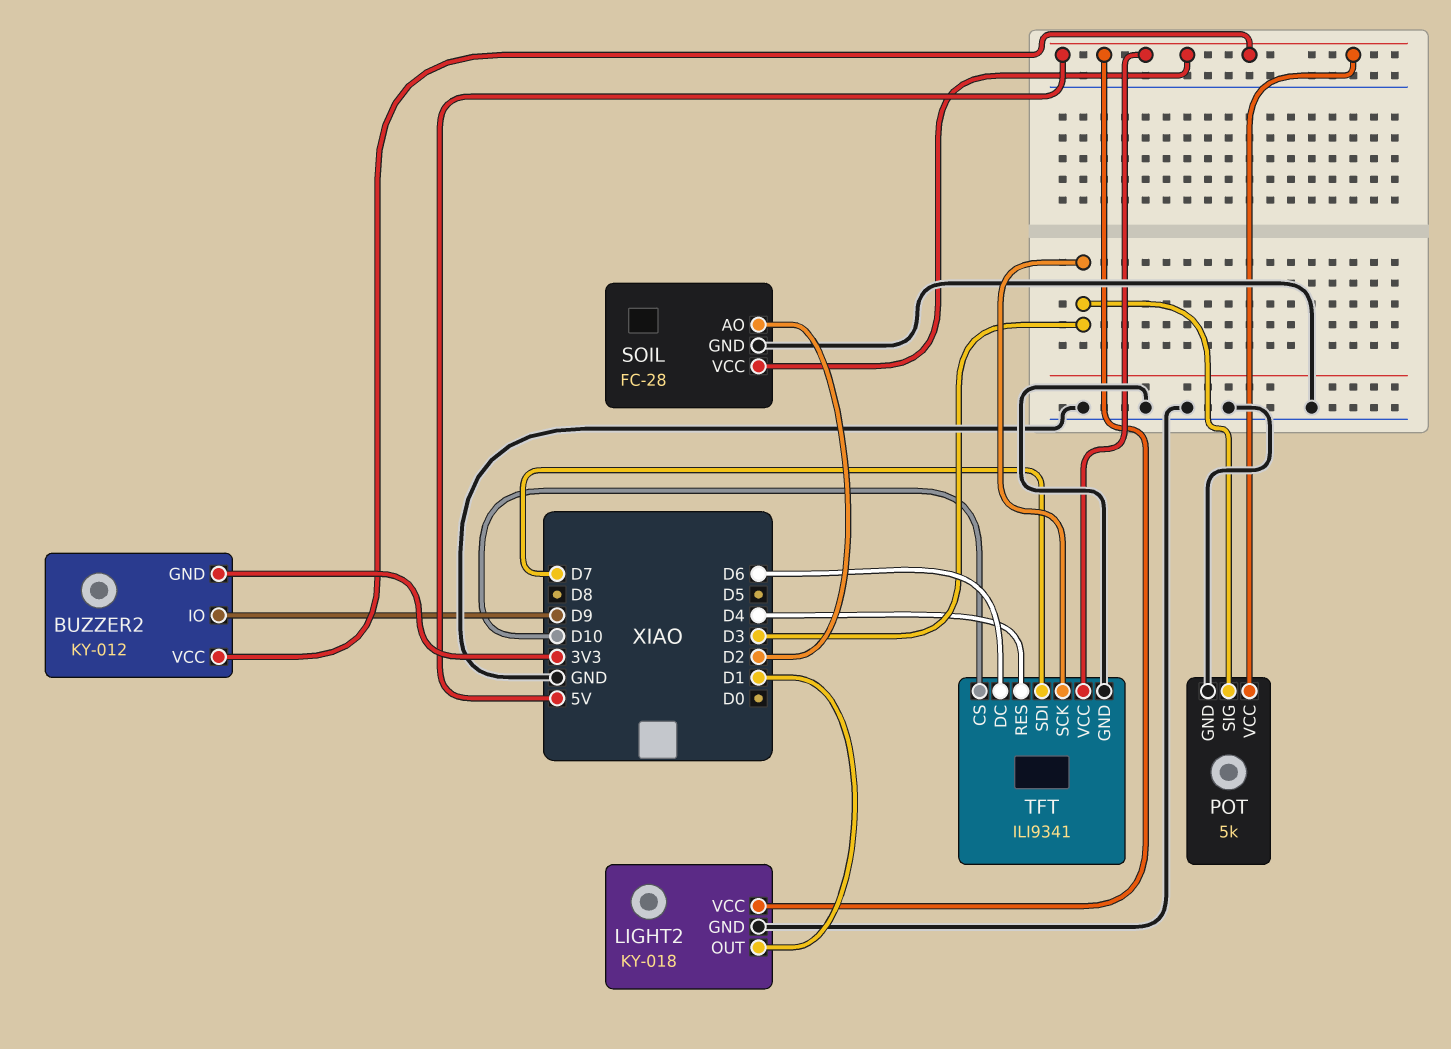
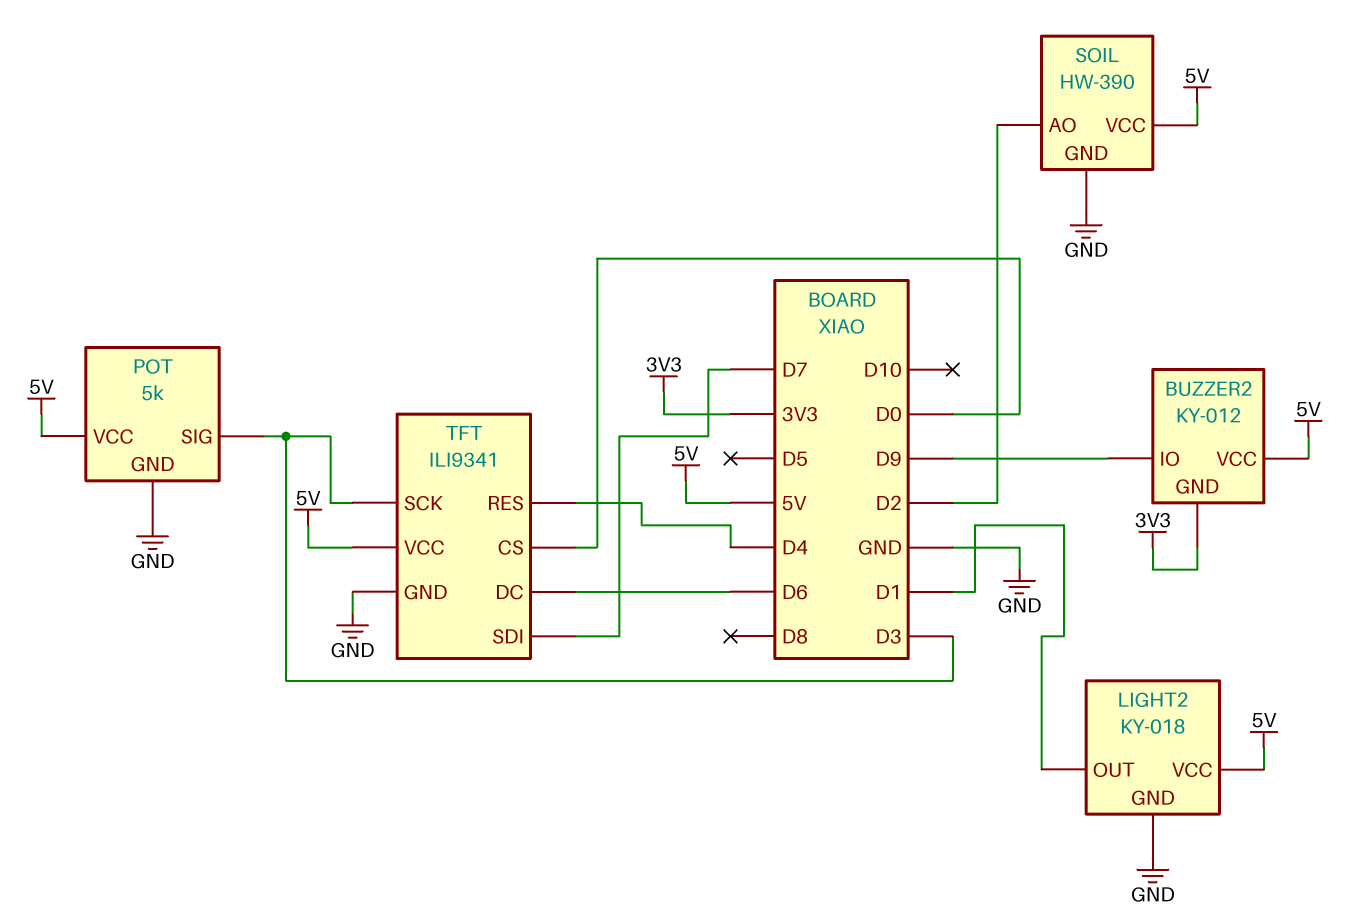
SOIL: FC-28 -> HW-390
TFT pin CS: D10 -> D0

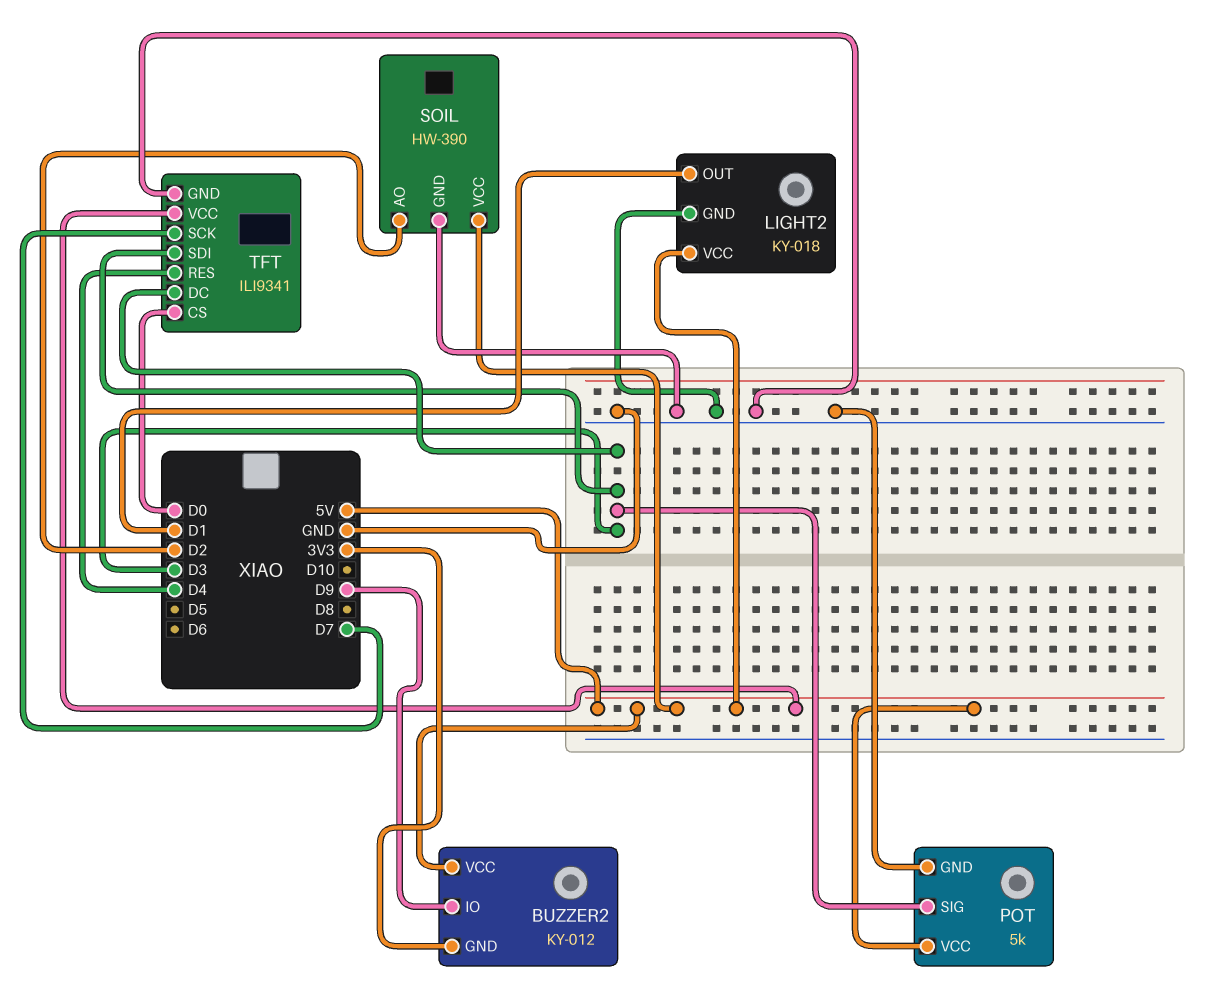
TFT pin DC: D6 -> D3
TFT pin SCK: D3 -> D7
TFT pin SDI: D7 -> D3

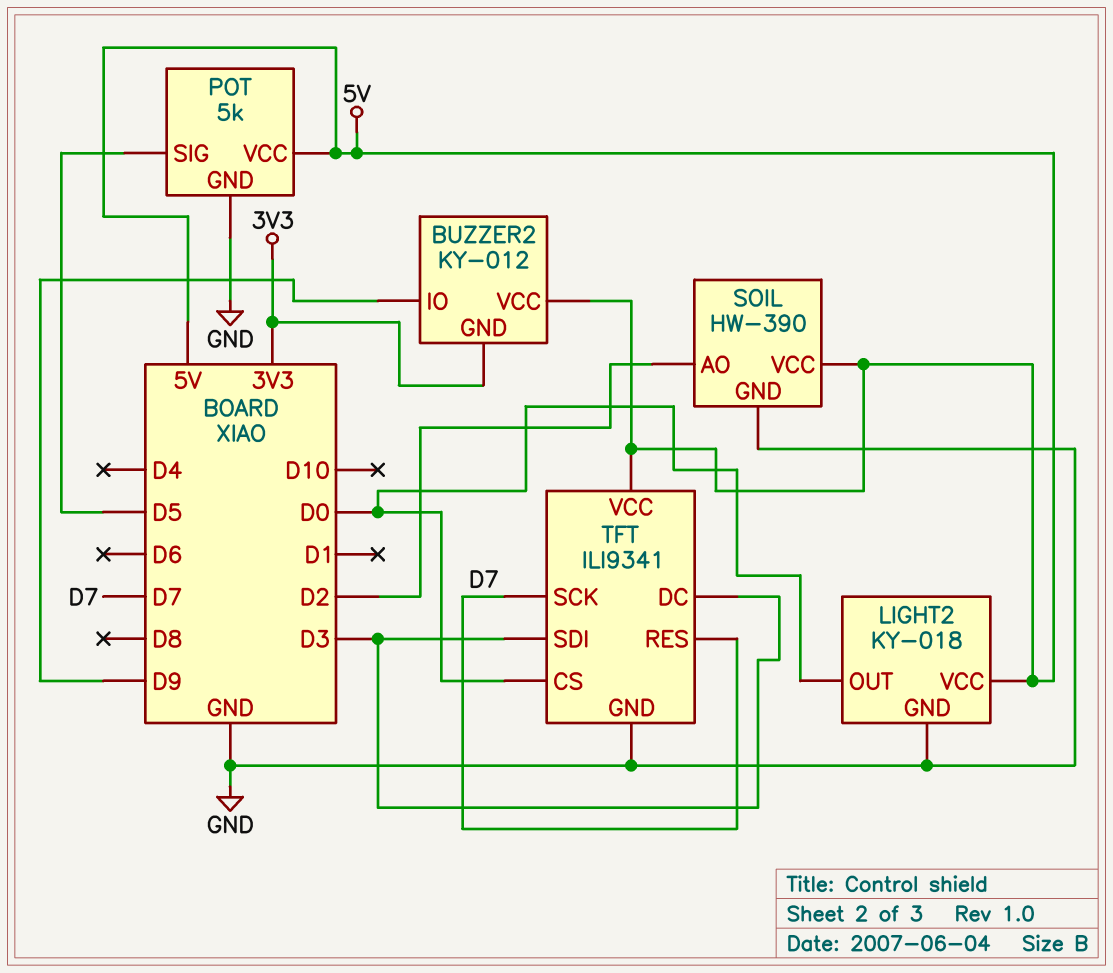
LIGHT2 pin OUT: D1 -> D0
POT pin SIG: D3 -> D5
TFT pin RES: D4 -> D7

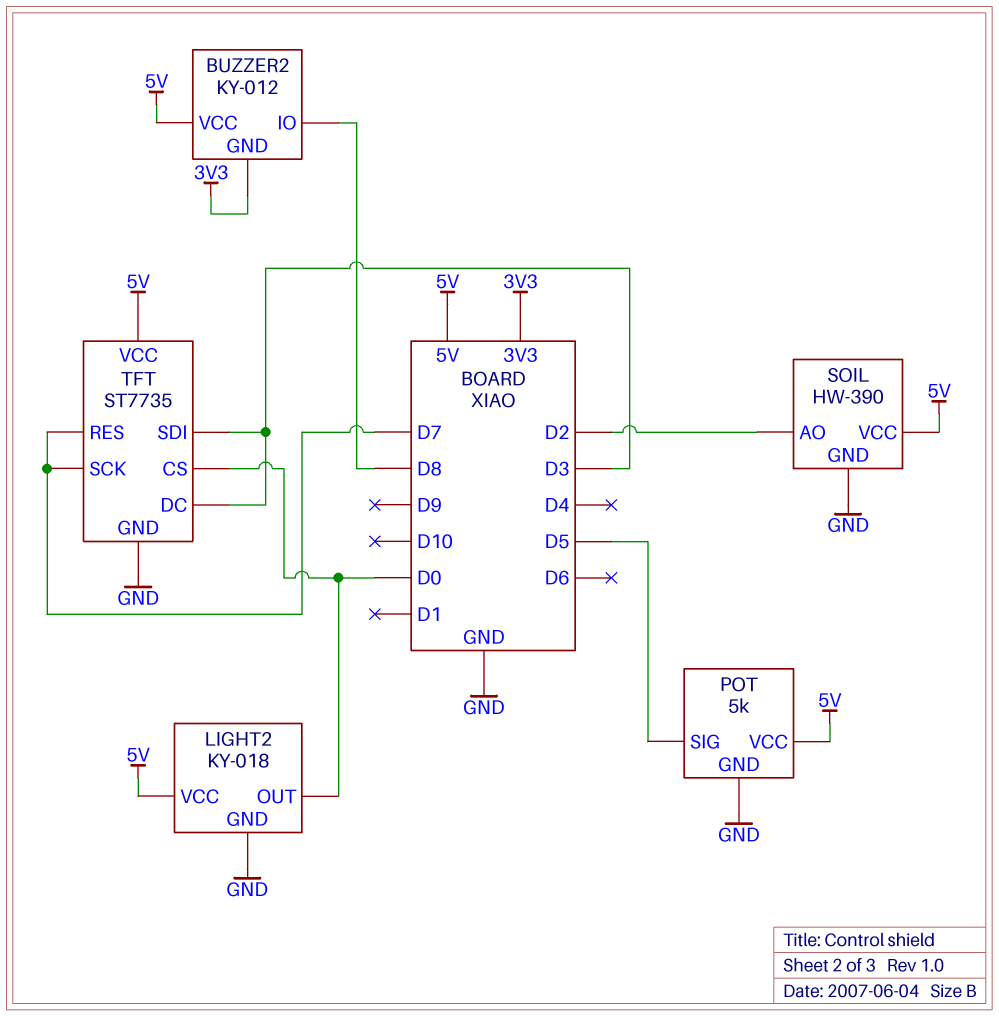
BUZZER2 pin IO: D9 -> D8
TFT: ILI9341 -> ST7735

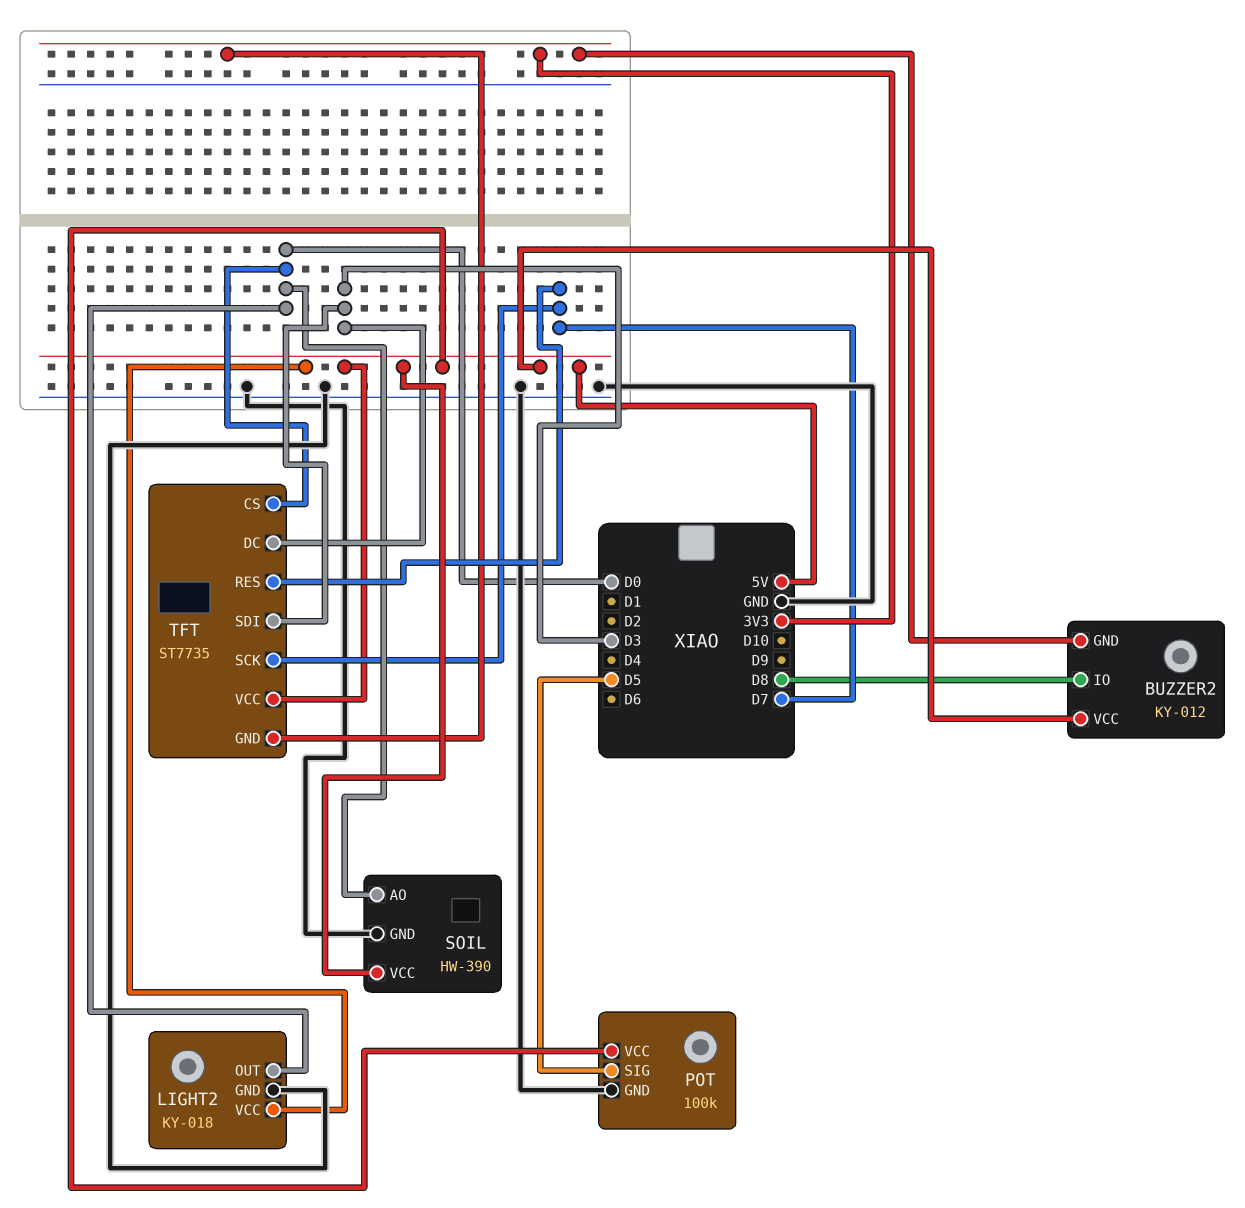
POT: 5k -> 100k
SOIL pin AO: D2 -> D0
TFT pin GND: GND -> 3V3

